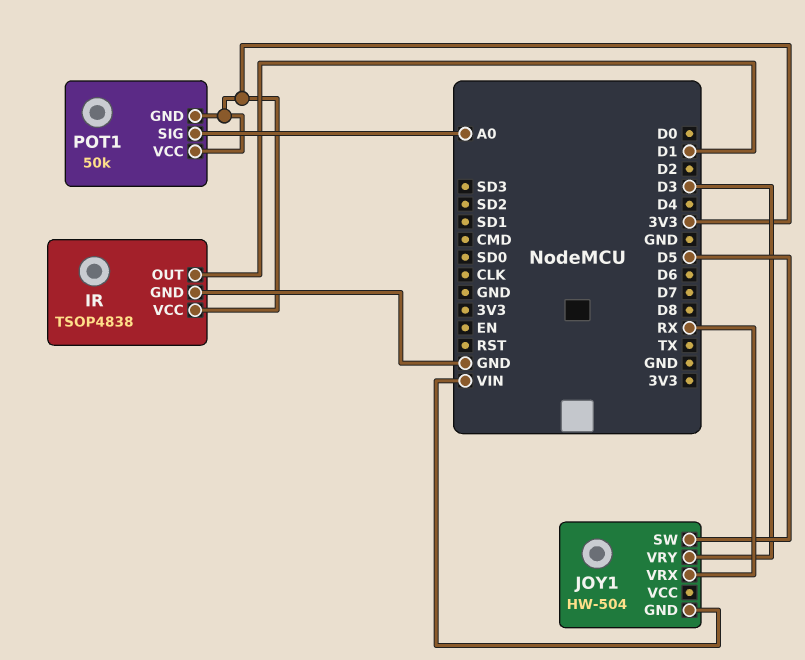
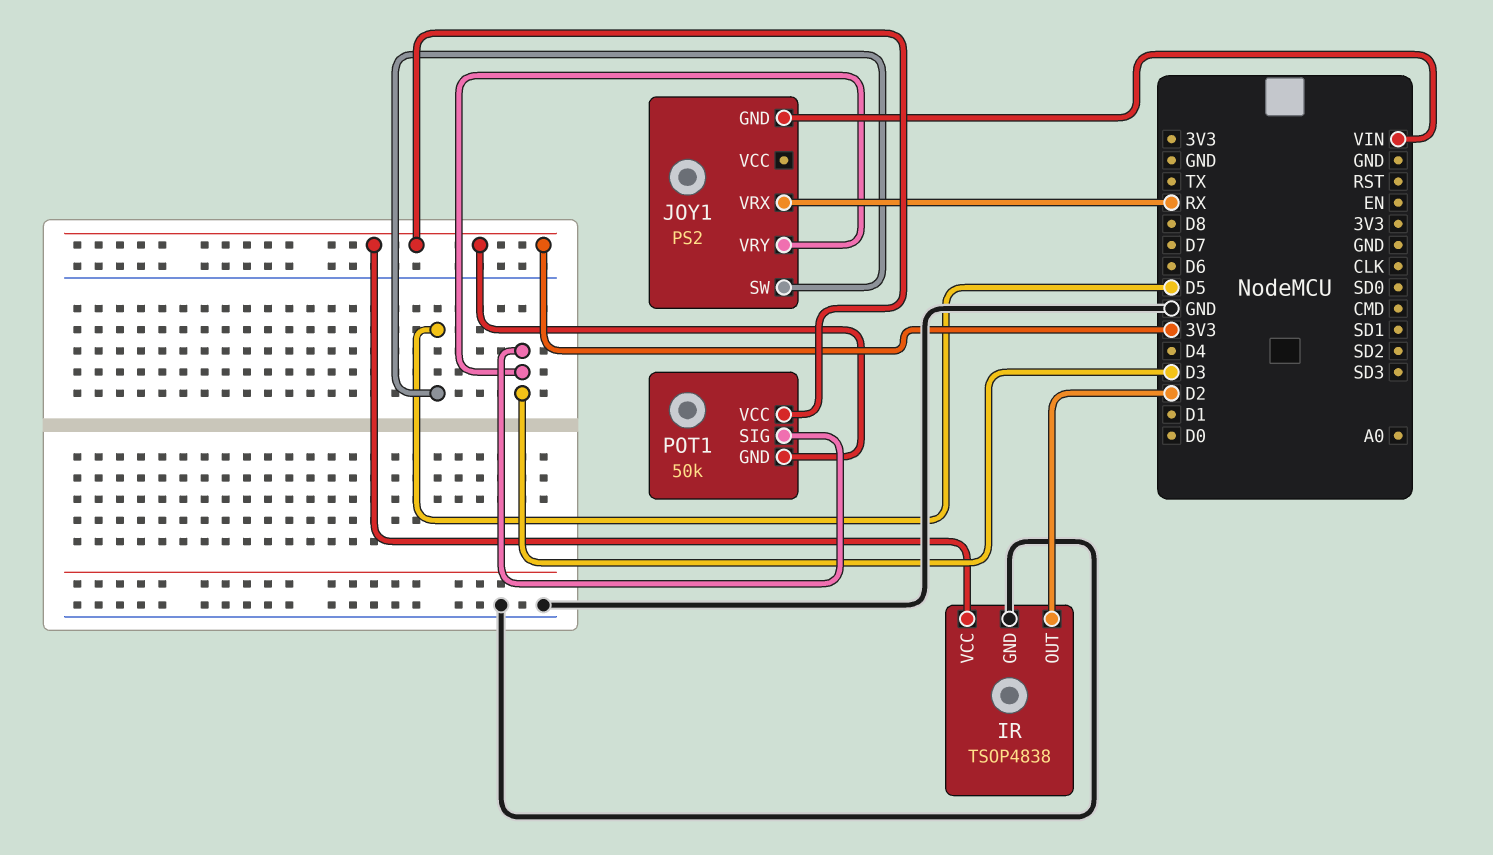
IR pin OUT: D1 -> D2
JOY1: HW-504 -> PS2
POT1 pin SIG: A0 -> D3

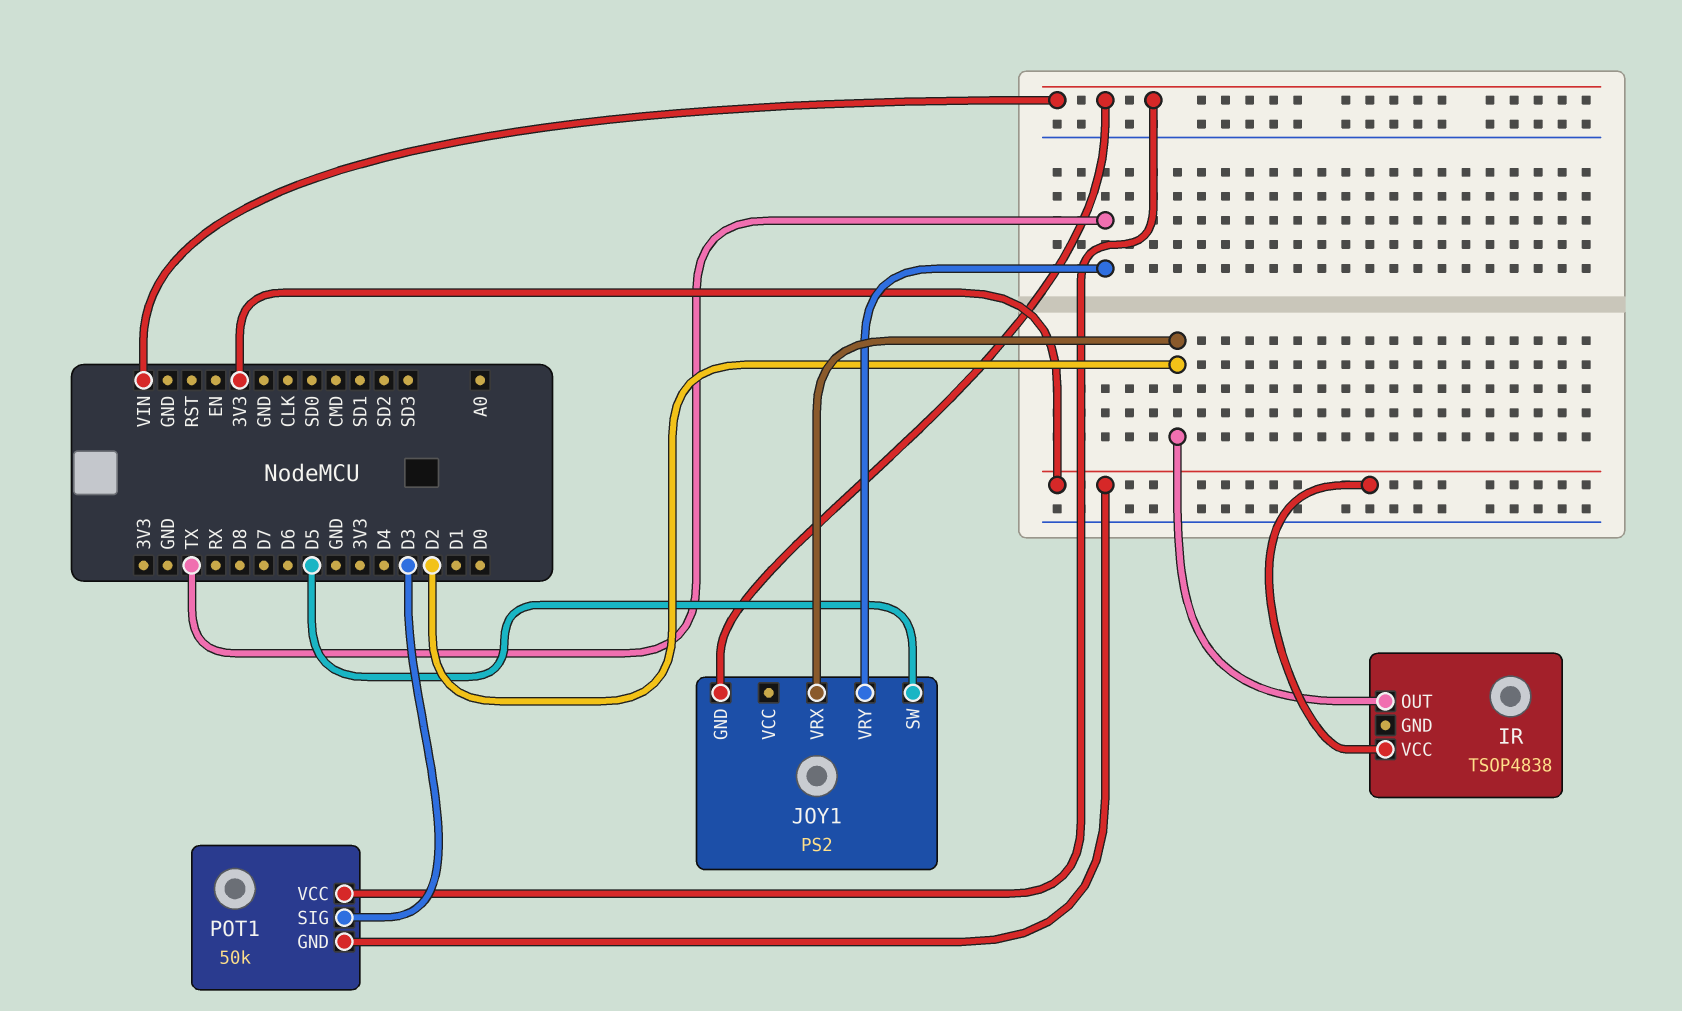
IR pin GND: GND -> none
JOY1 pin VRX: RX -> D2
JOY1 pin VRY: D3 -> TX
POT1 pin VCC: 3V3 -> VIN

